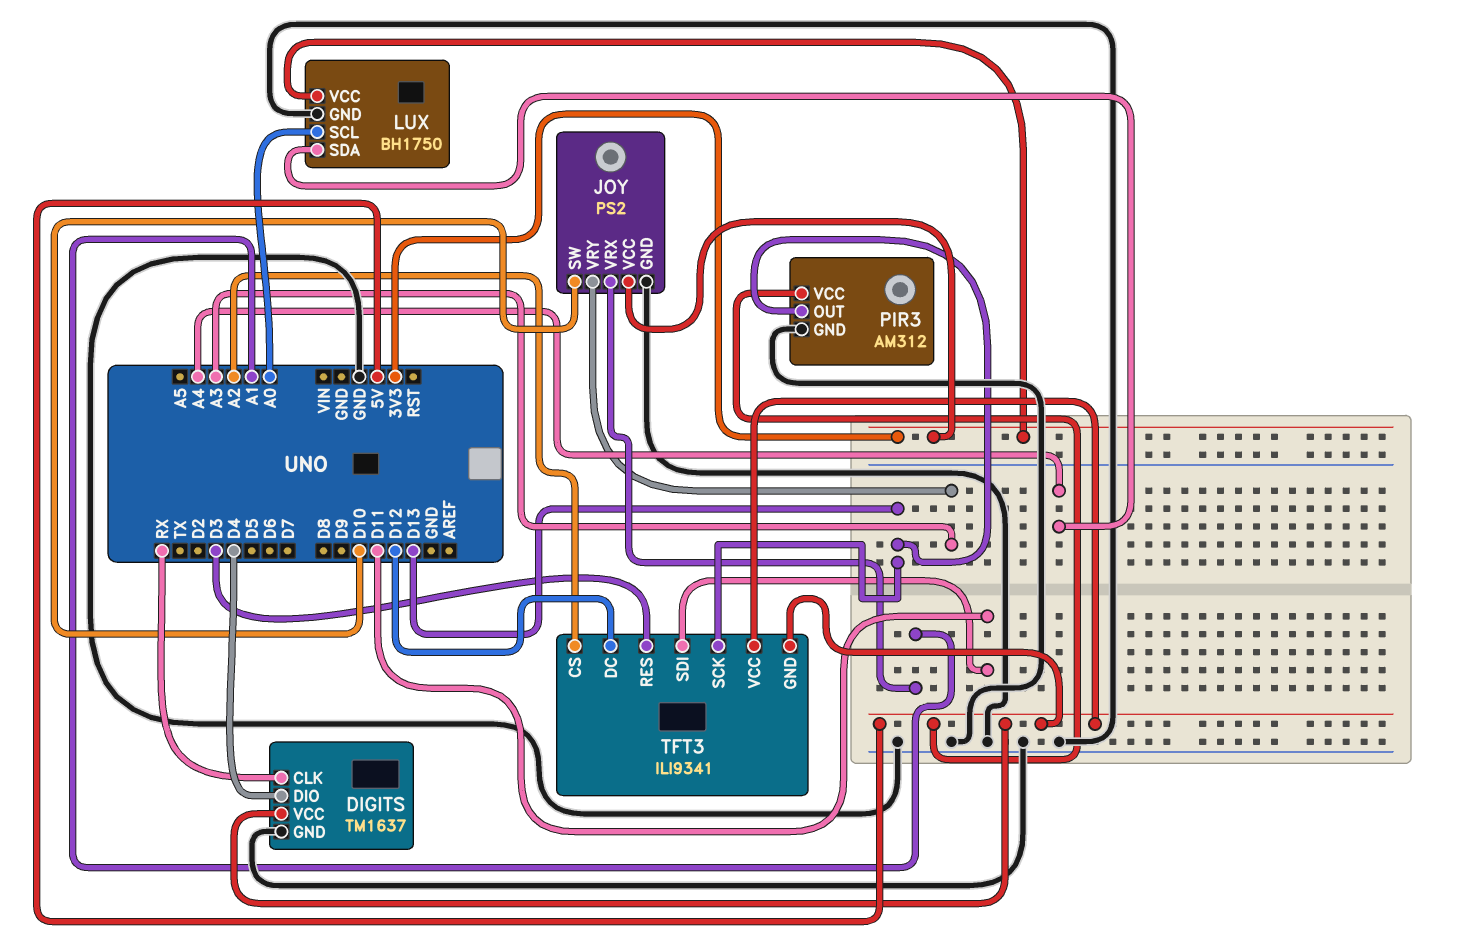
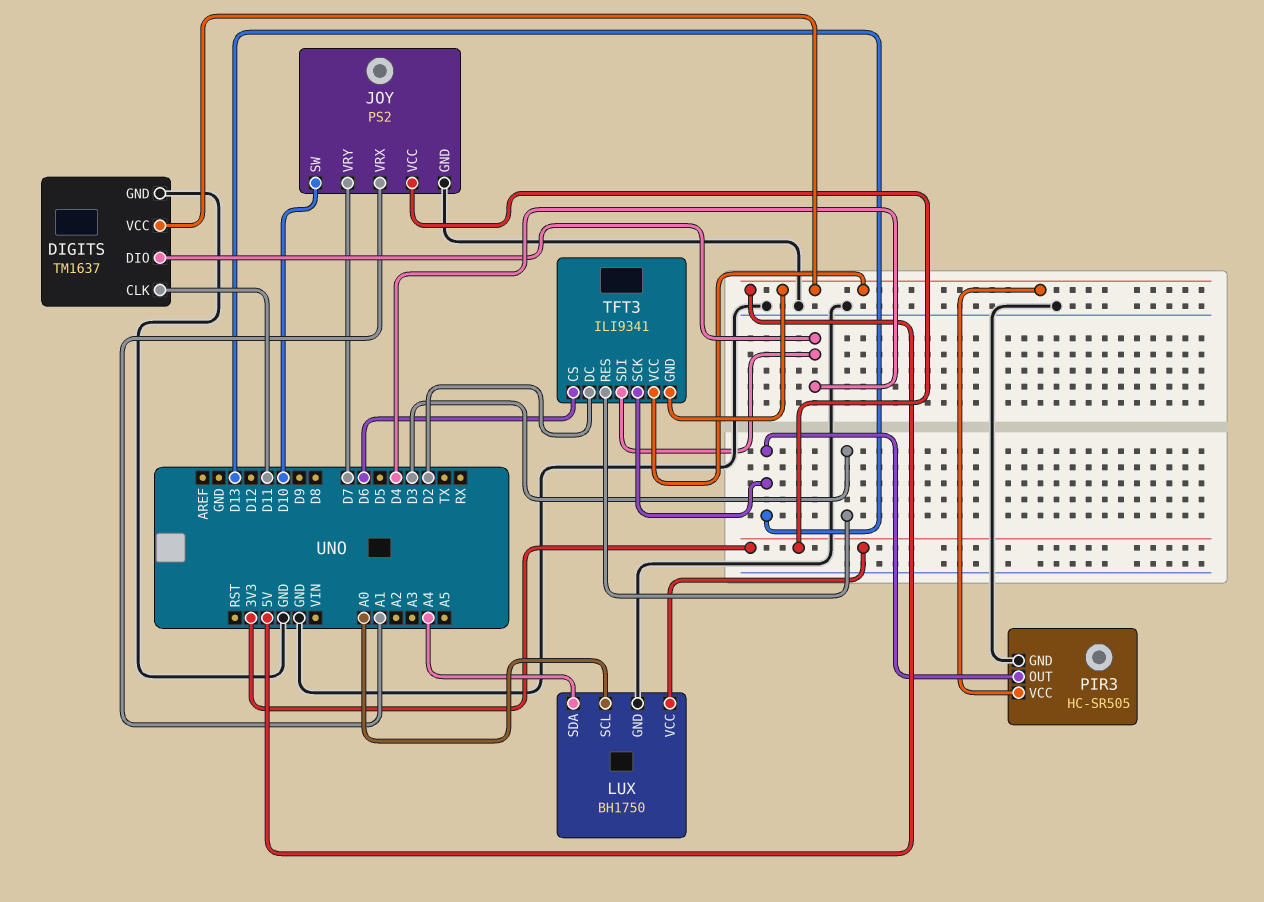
DIGITS pin CLK: RX -> D11
JOY pin VRY: A3 -> D7
PIR3: AM312 -> HC-SR505
TFT3 pin CS: A2 -> D6
TFT3 pin DC: D12 -> D2
TFT3 pin SDI: D11 -> D4

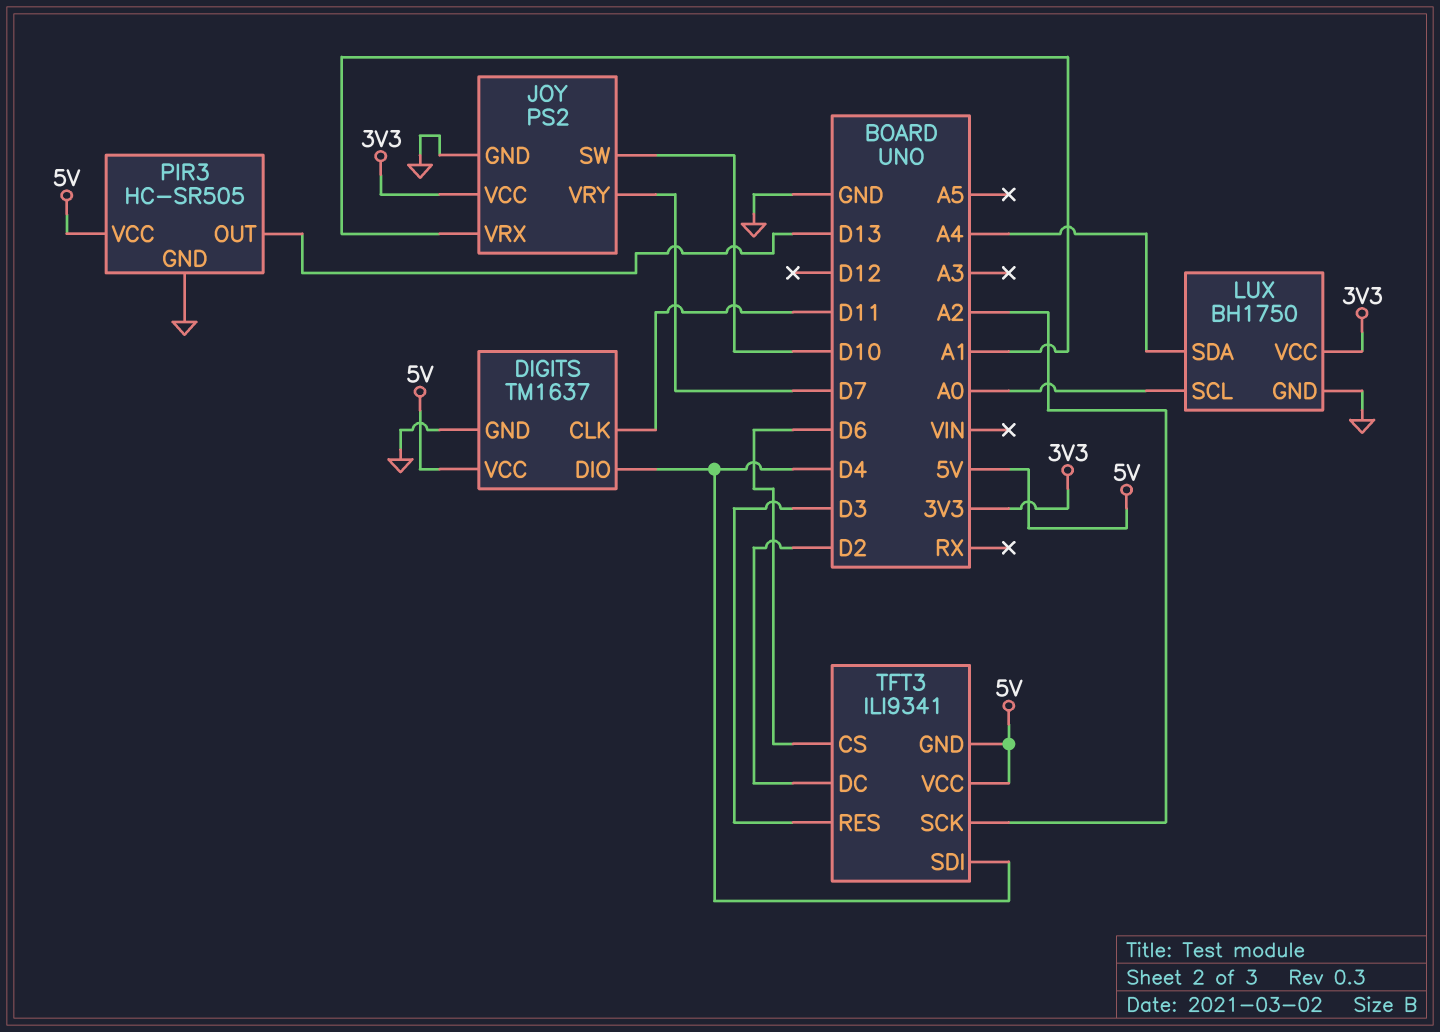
TFT3 pin SCK: D13 -> A2

